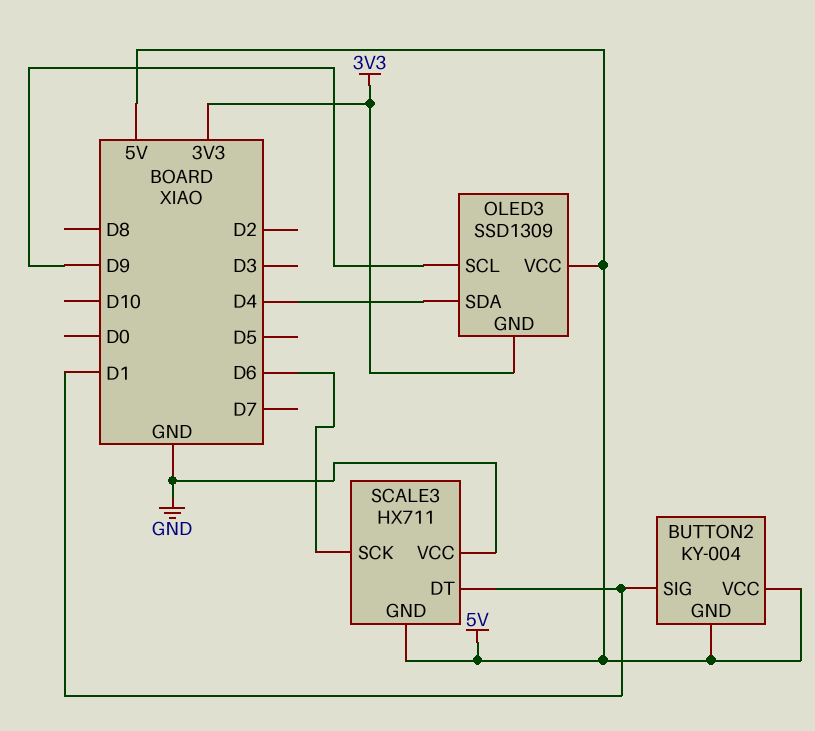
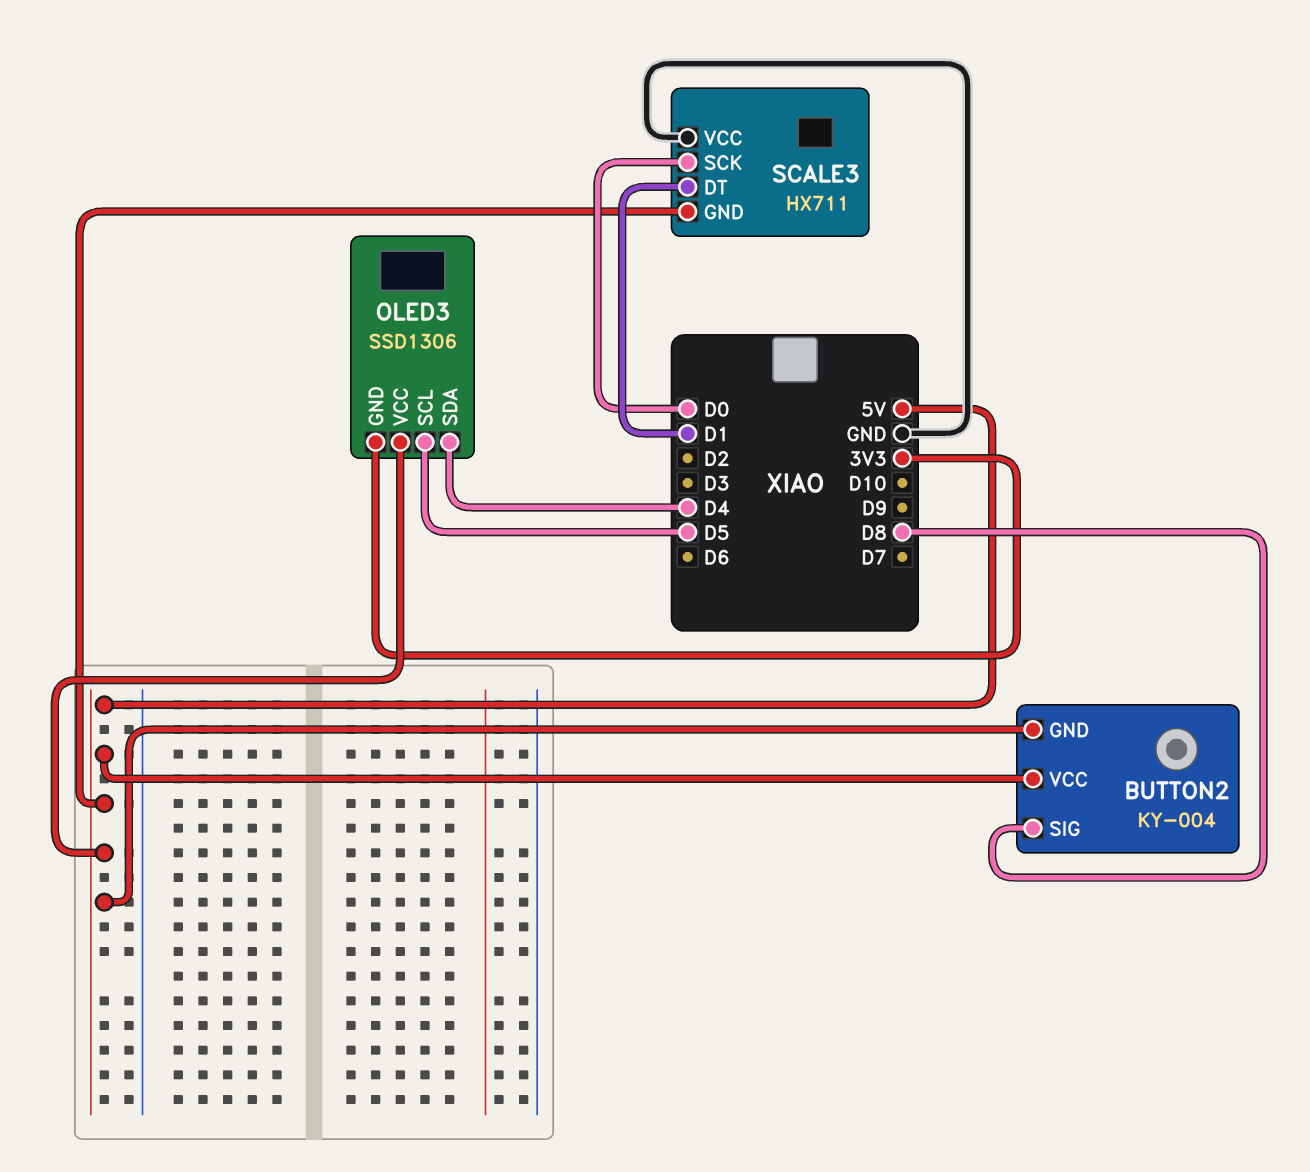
BUTTON2 pin SIG: D1 -> D8
OLED3: SSD1309 -> SSD1306
OLED3 pin SCL: D9 -> D5
SCALE3 pin SCK: D6 -> D0

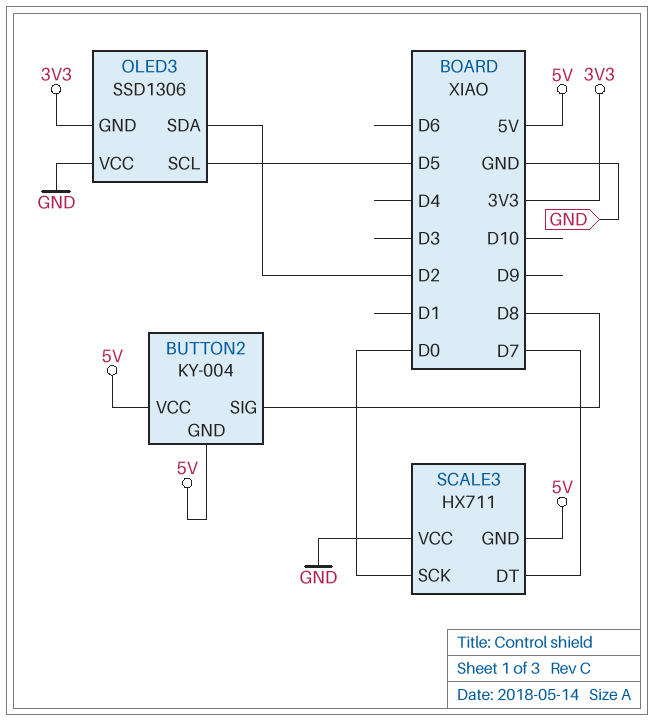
OLED3 pin SDA: D4 -> D2
OLED3 pin VCC: 5V -> GND
SCALE3 pin DT: D1 -> D7

